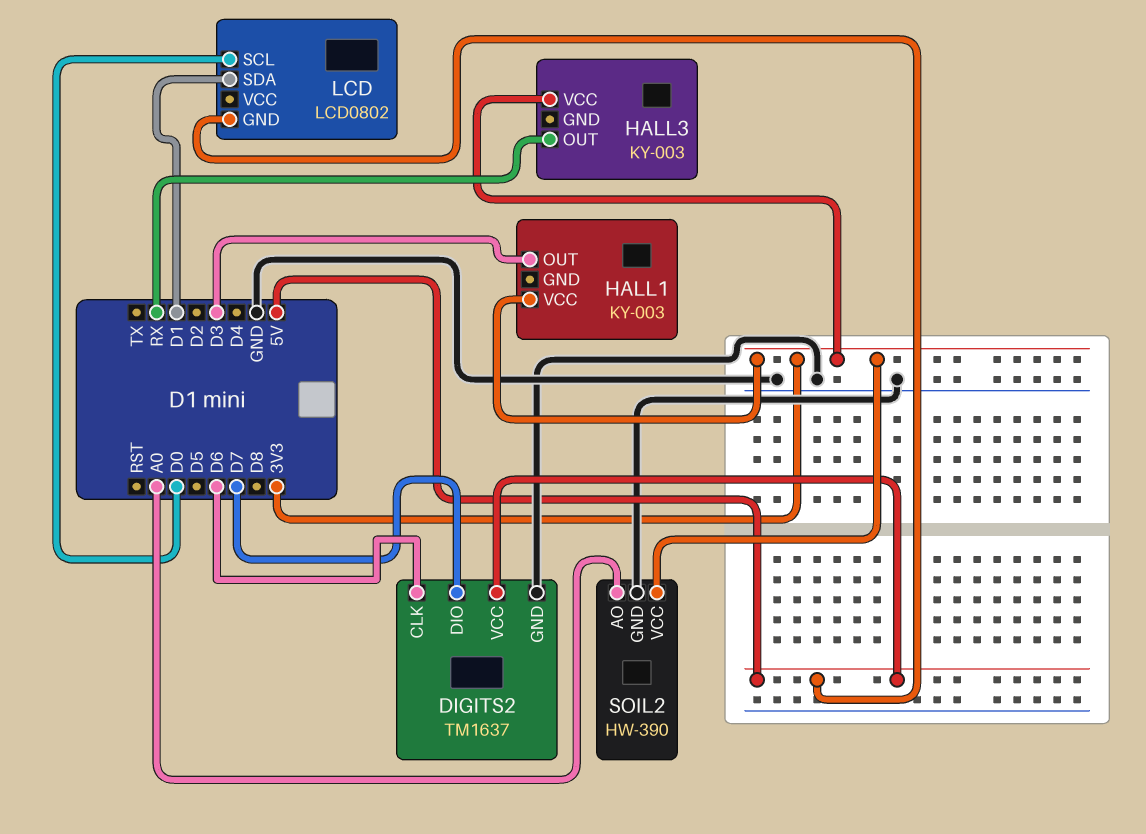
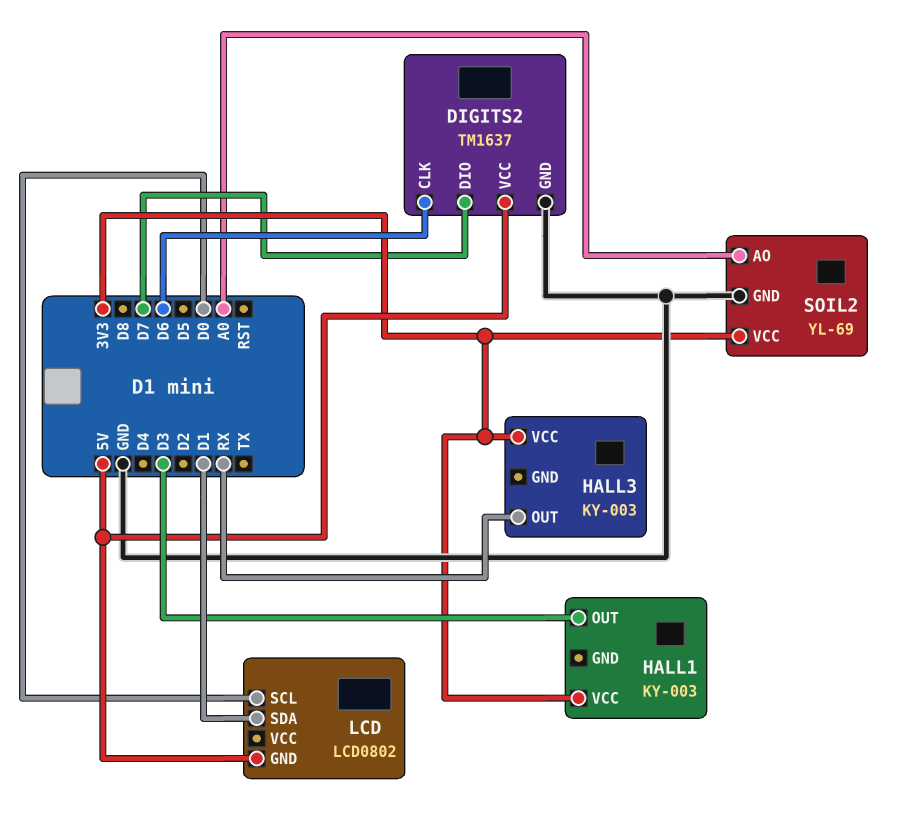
SOIL2: HW-390 -> YL-69

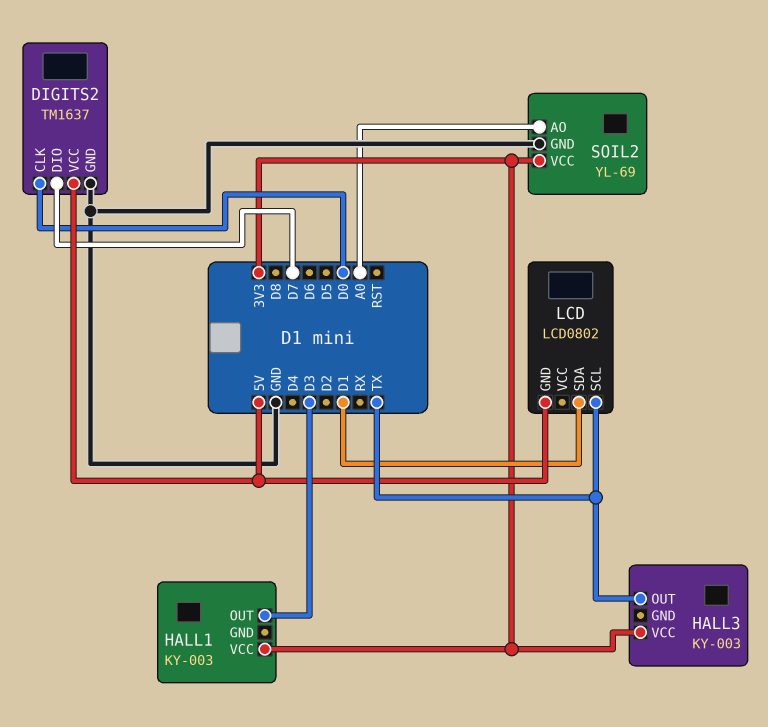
DIGITS2 pin CLK: D6 -> D0
HALL3 pin OUT: RX -> TX
LCD pin SCL: D0 -> TX

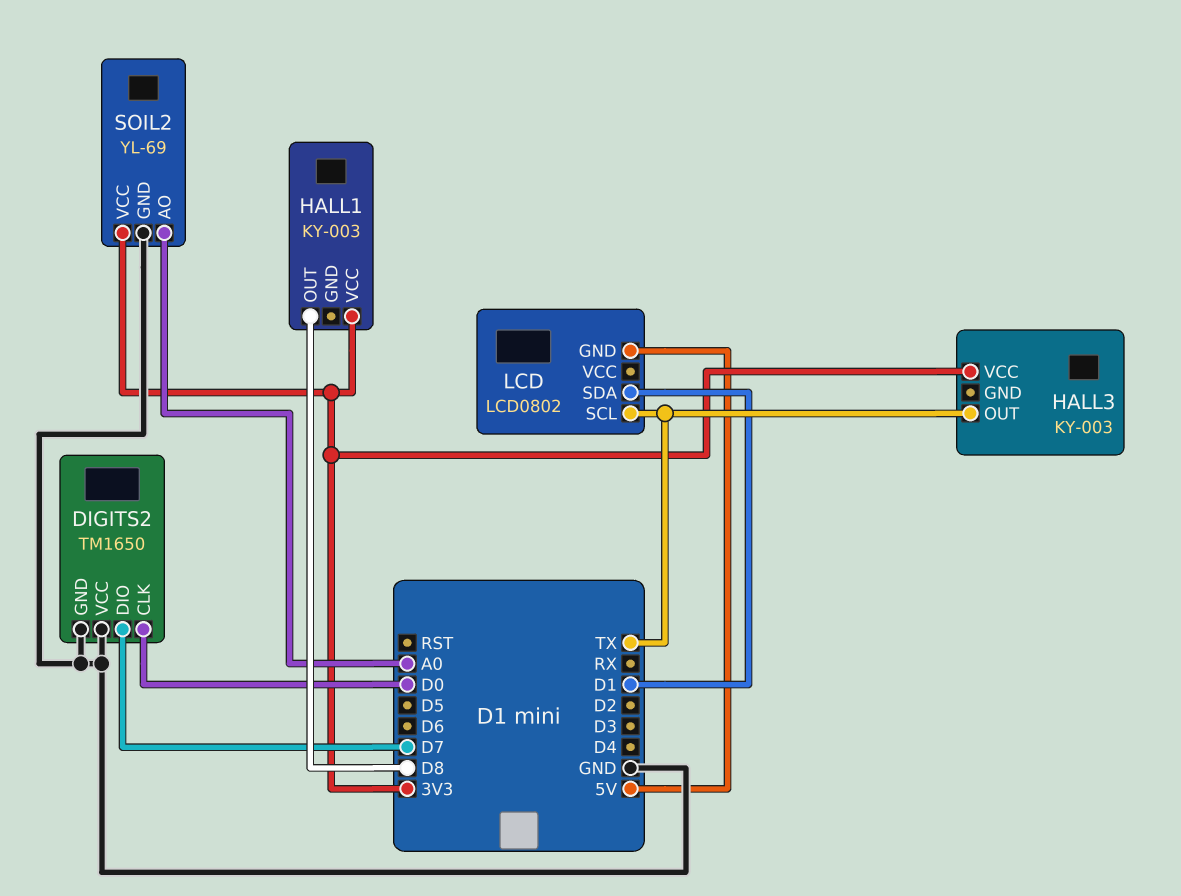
DIGITS2: TM1637 -> TM1650
DIGITS2 pin VCC: 5V -> GND
HALL1 pin OUT: D3 -> D8

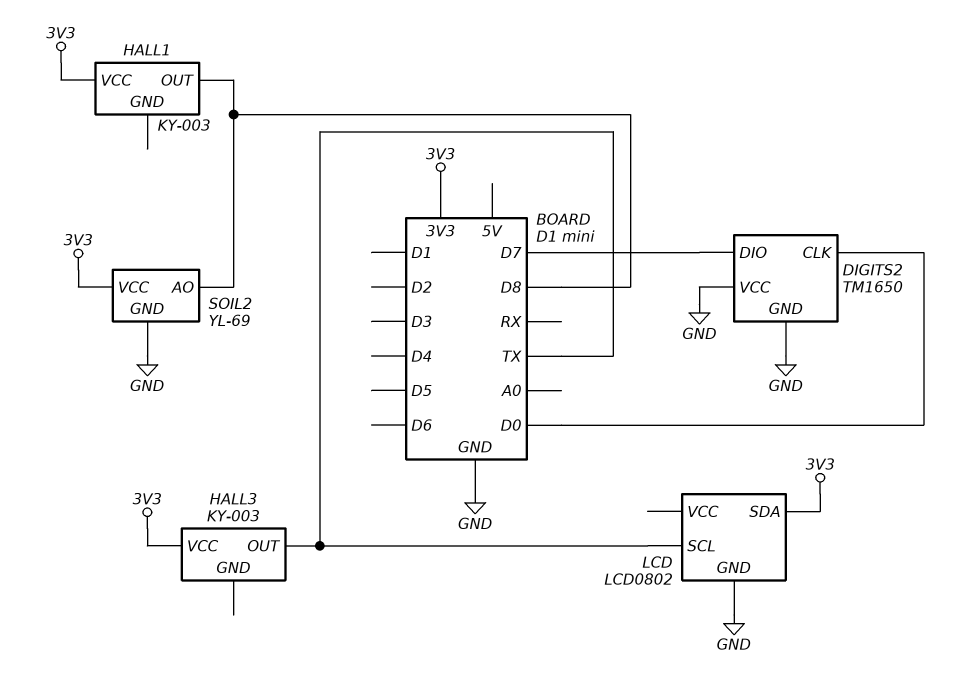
LCD pin GND: 5V -> GND
LCD pin SDA: D1 -> 3V3
SOIL2 pin AO: A0 -> D8

